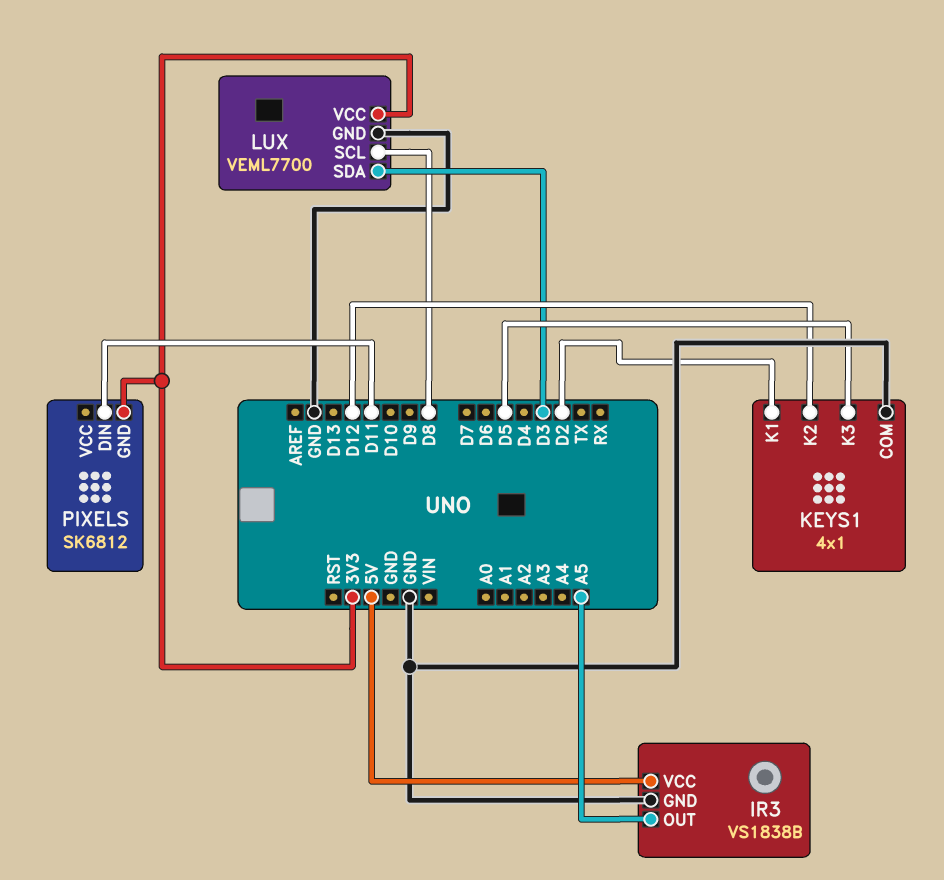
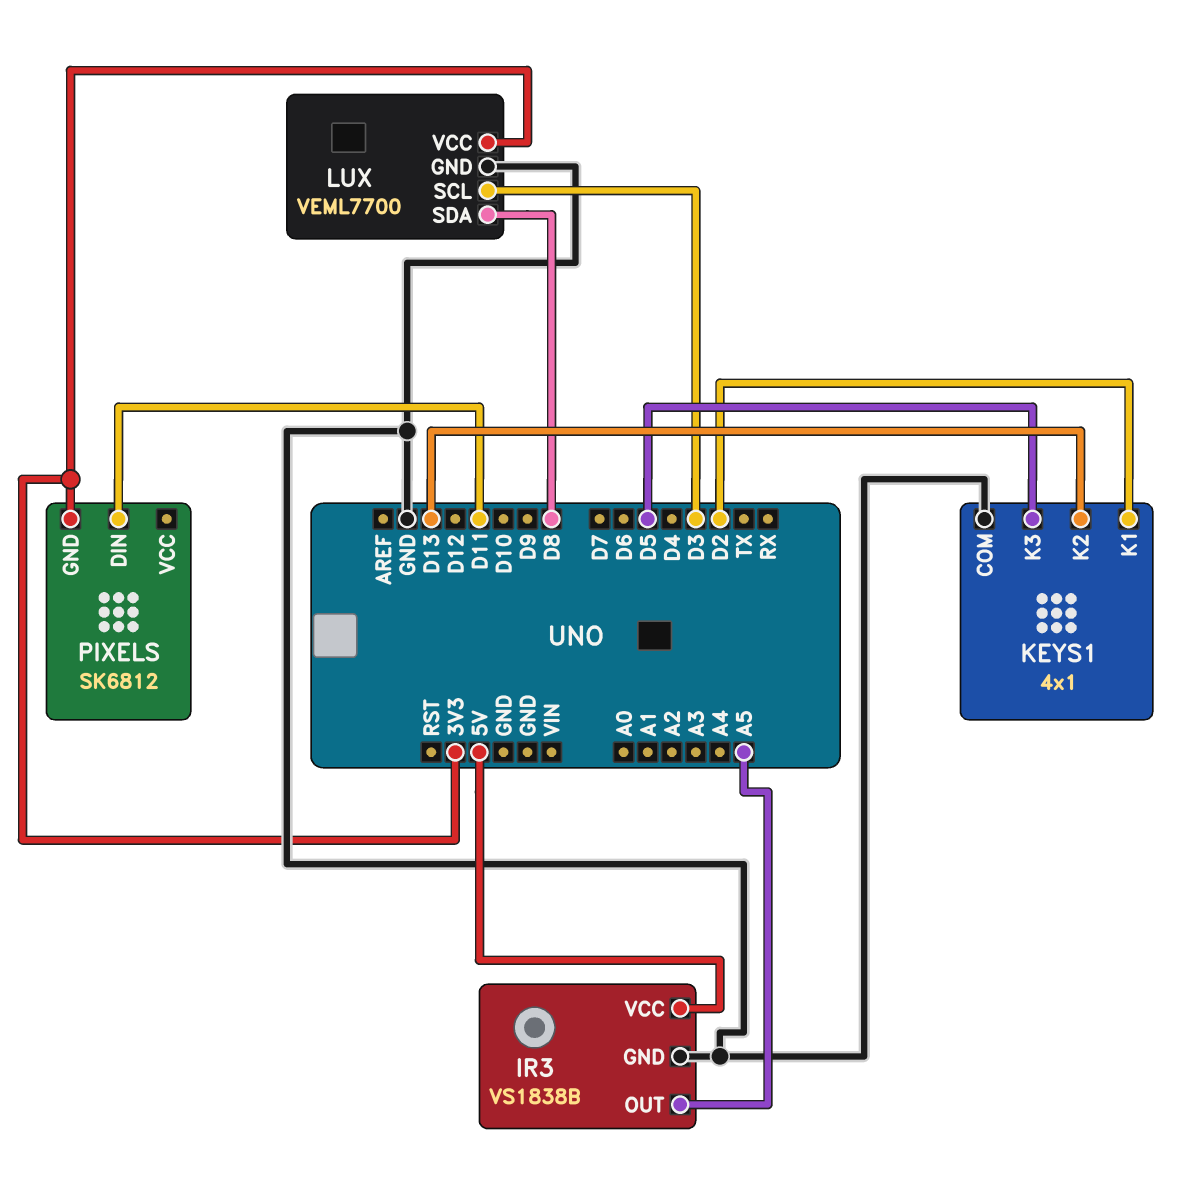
KEYS1 pin K2: D12 -> D13
LUX pin SCL: D8 -> D3
LUX pin SDA: D3 -> D8

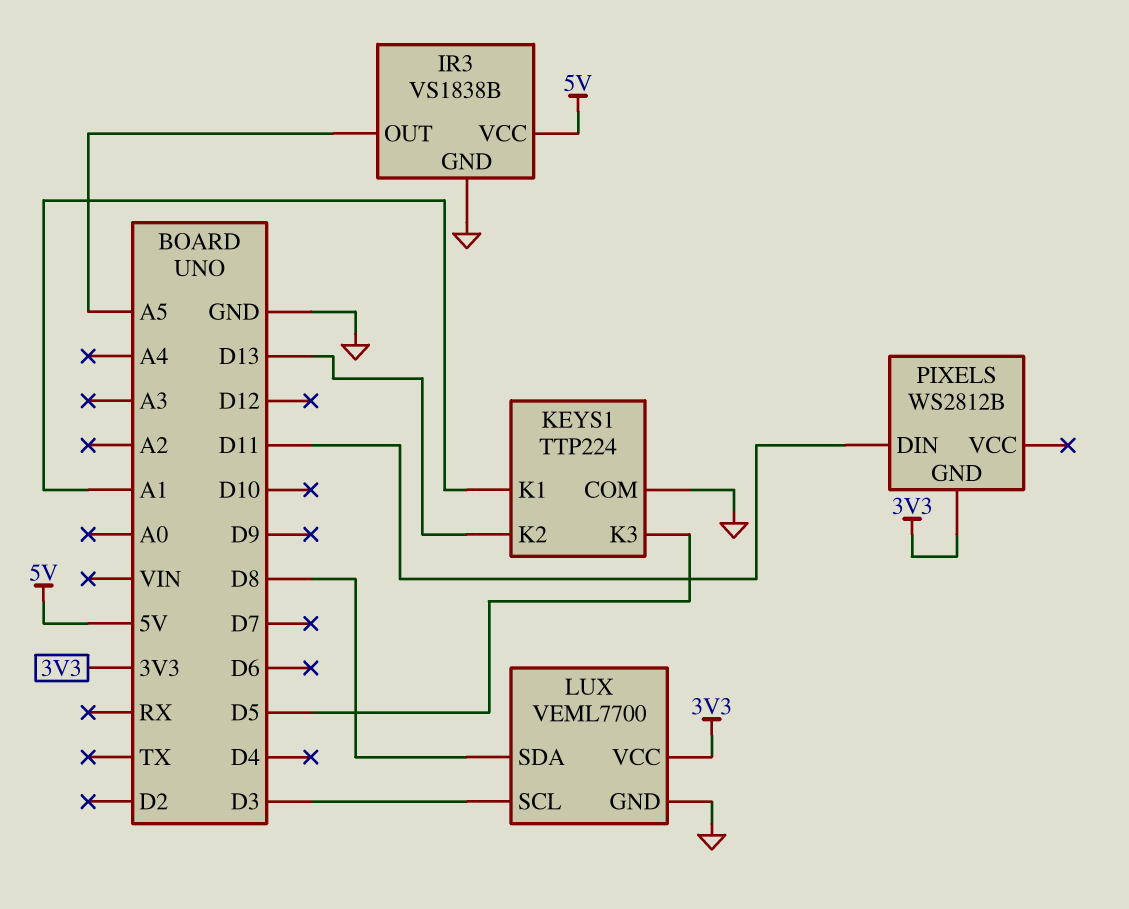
KEYS1: 4x1 -> TTP224
KEYS1 pin K1: D2 -> A1
PIXELS: SK6812 -> WS2812B

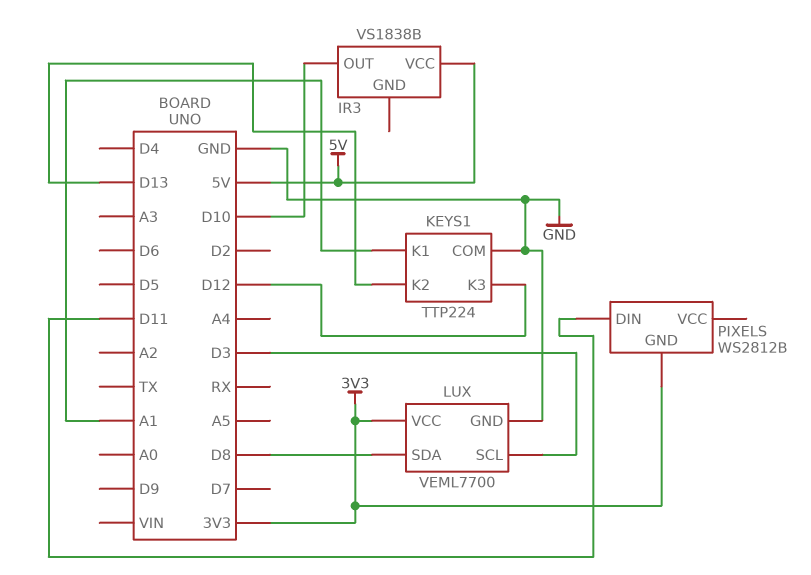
IR3 pin GND: GND -> none
IR3 pin OUT: A5 -> D10
KEYS1 pin K3: D5 -> D12

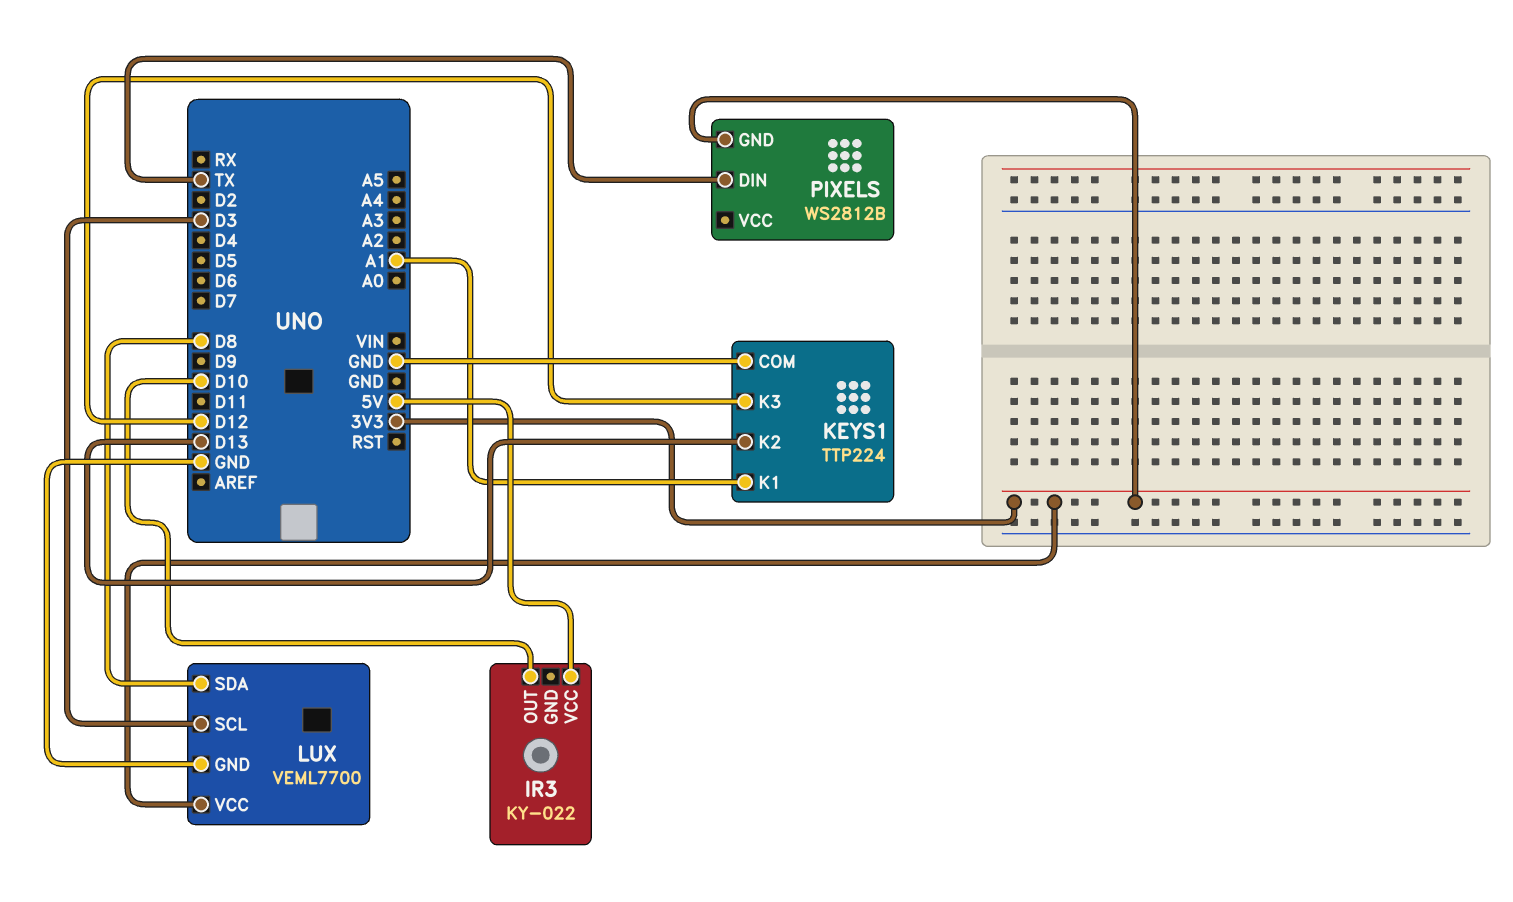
IR3: VS1838B -> KY-022
PIXELS pin DIN: D11 -> TX

